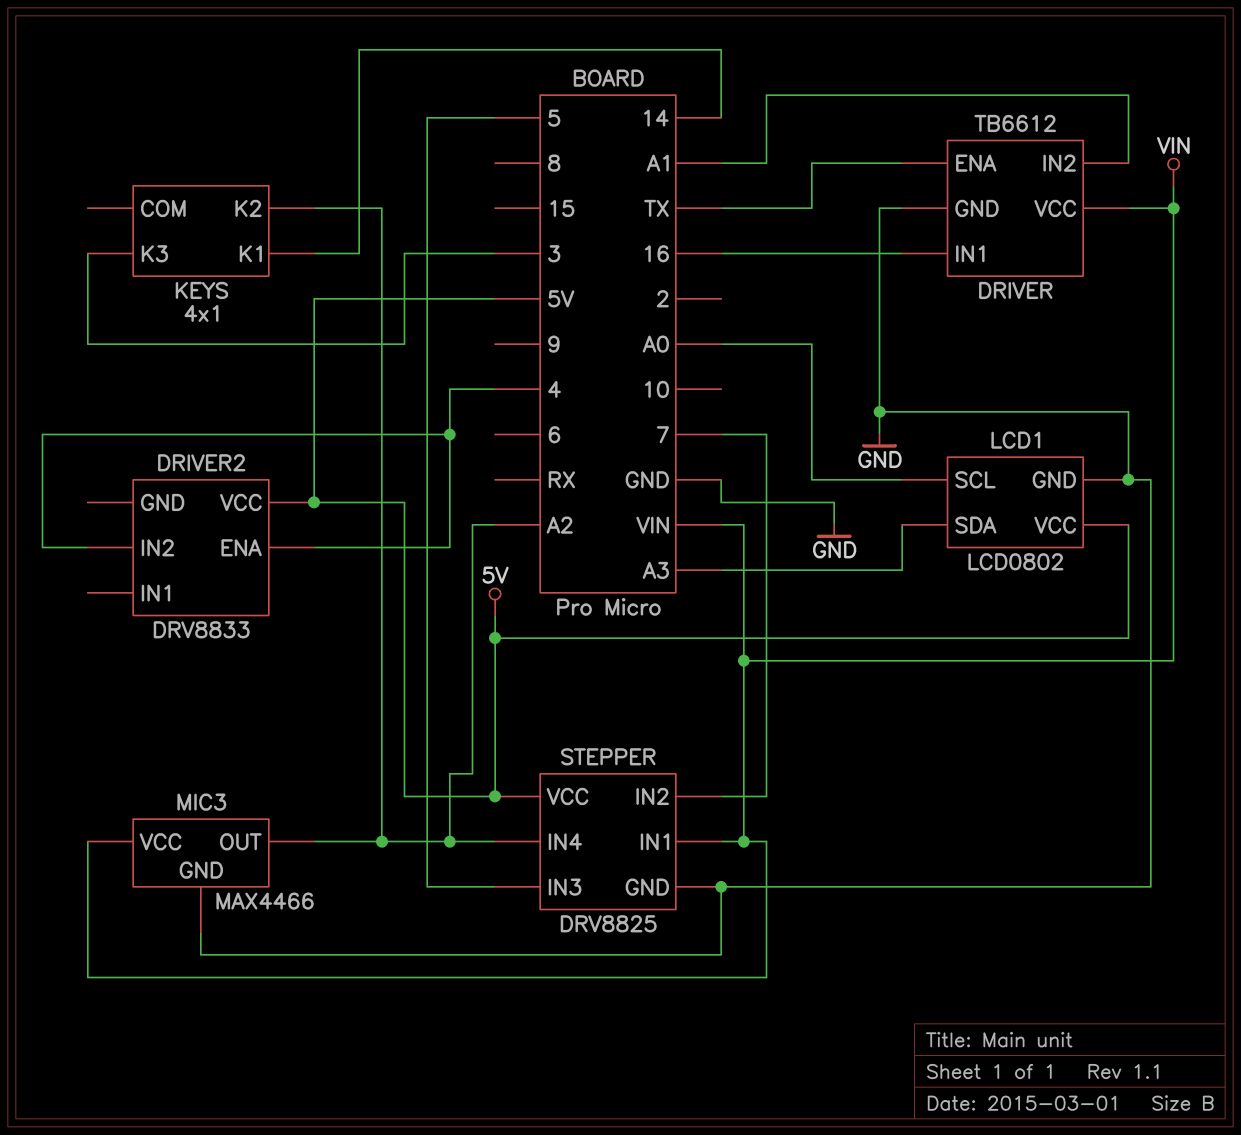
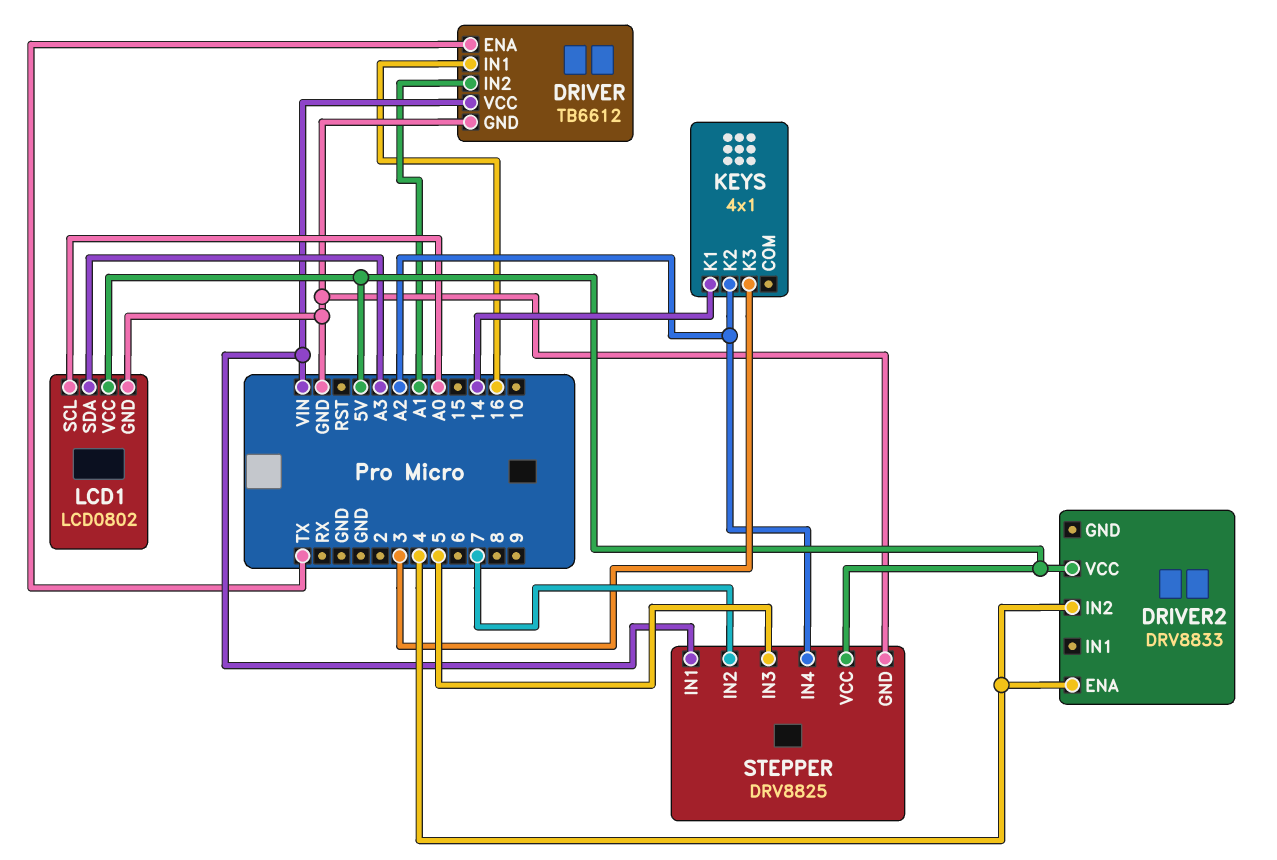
MIC3: MAX4466 -> none
MIC3 pin GND: GND -> none
MIC3 pin OUT: A2 -> none
MIC3 pin VCC: VIN -> none

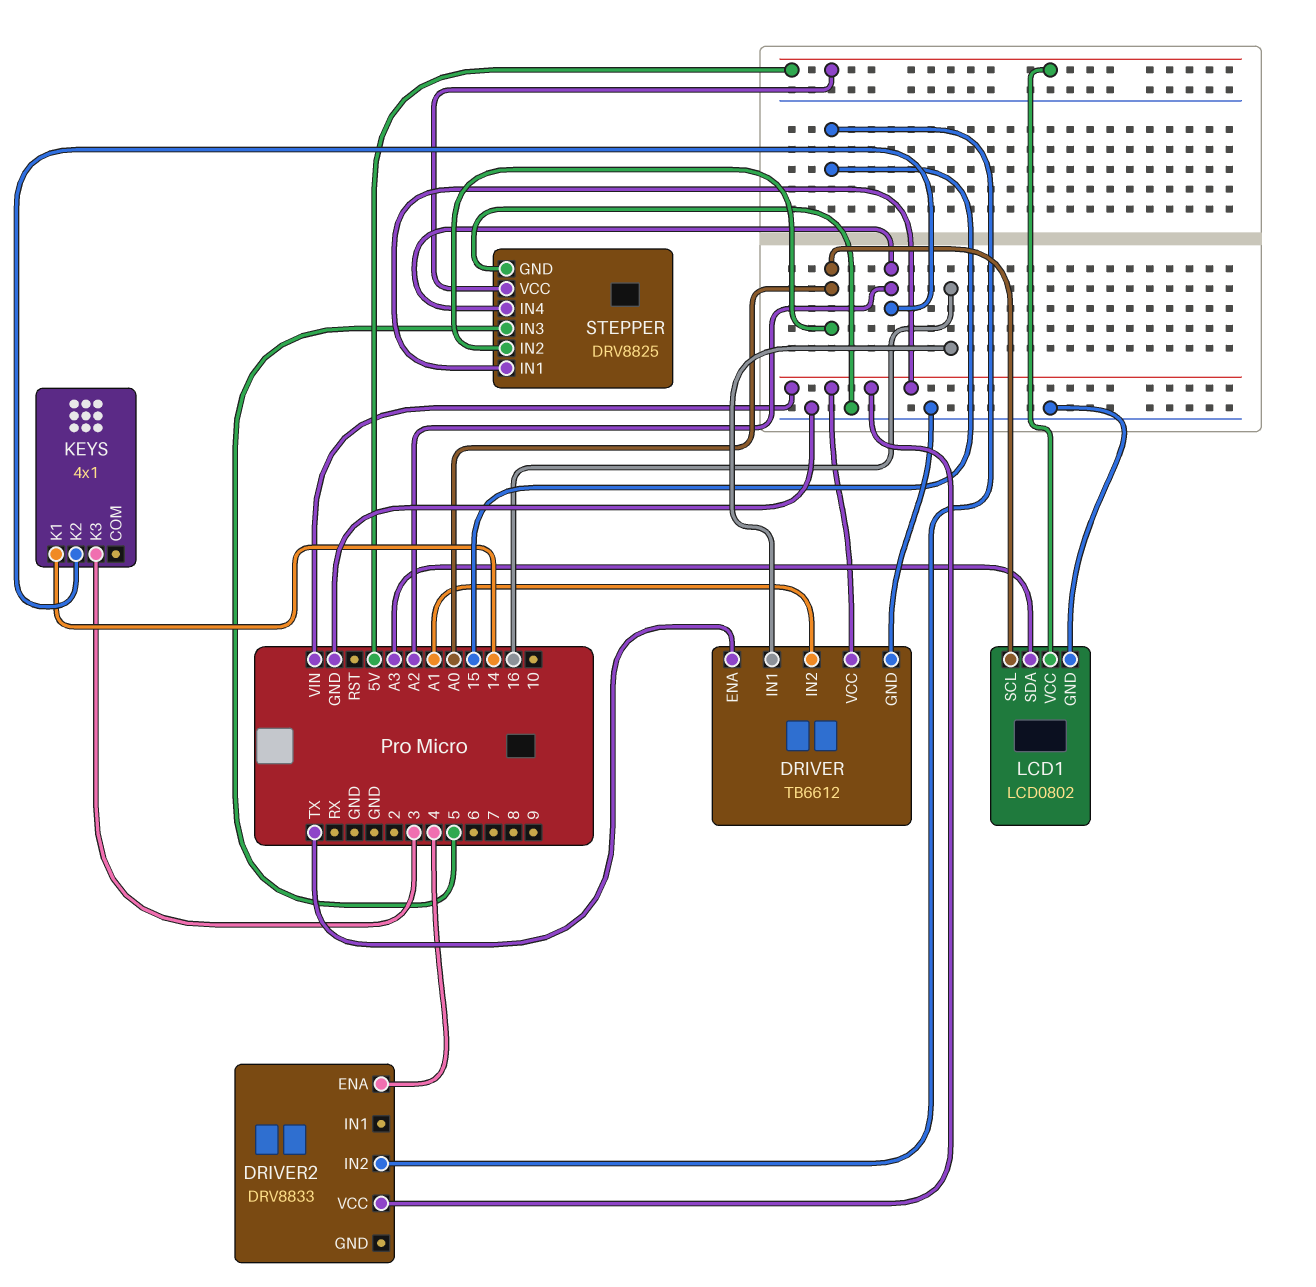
DRIVER2 pin IN2: 4 -> 15
DRIVER2 pin VCC: 5V -> VIN
STEPPER pin IN2: 7 -> A0

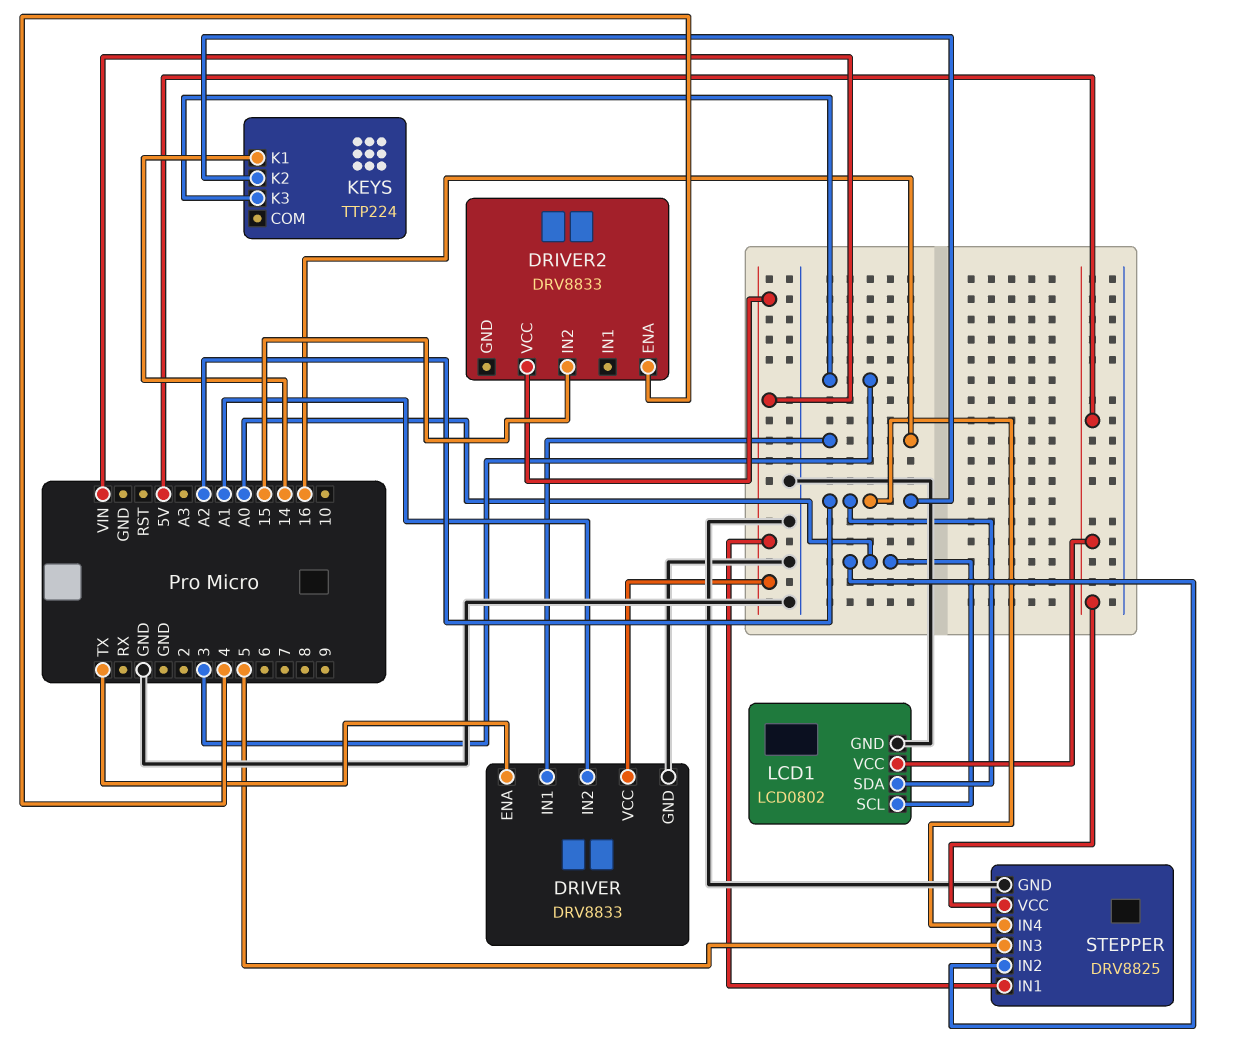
DRIVER: TB6612 -> DRV8833
KEYS: 4x1 -> TTP224
LCD1 pin SDA: A3 -> A2

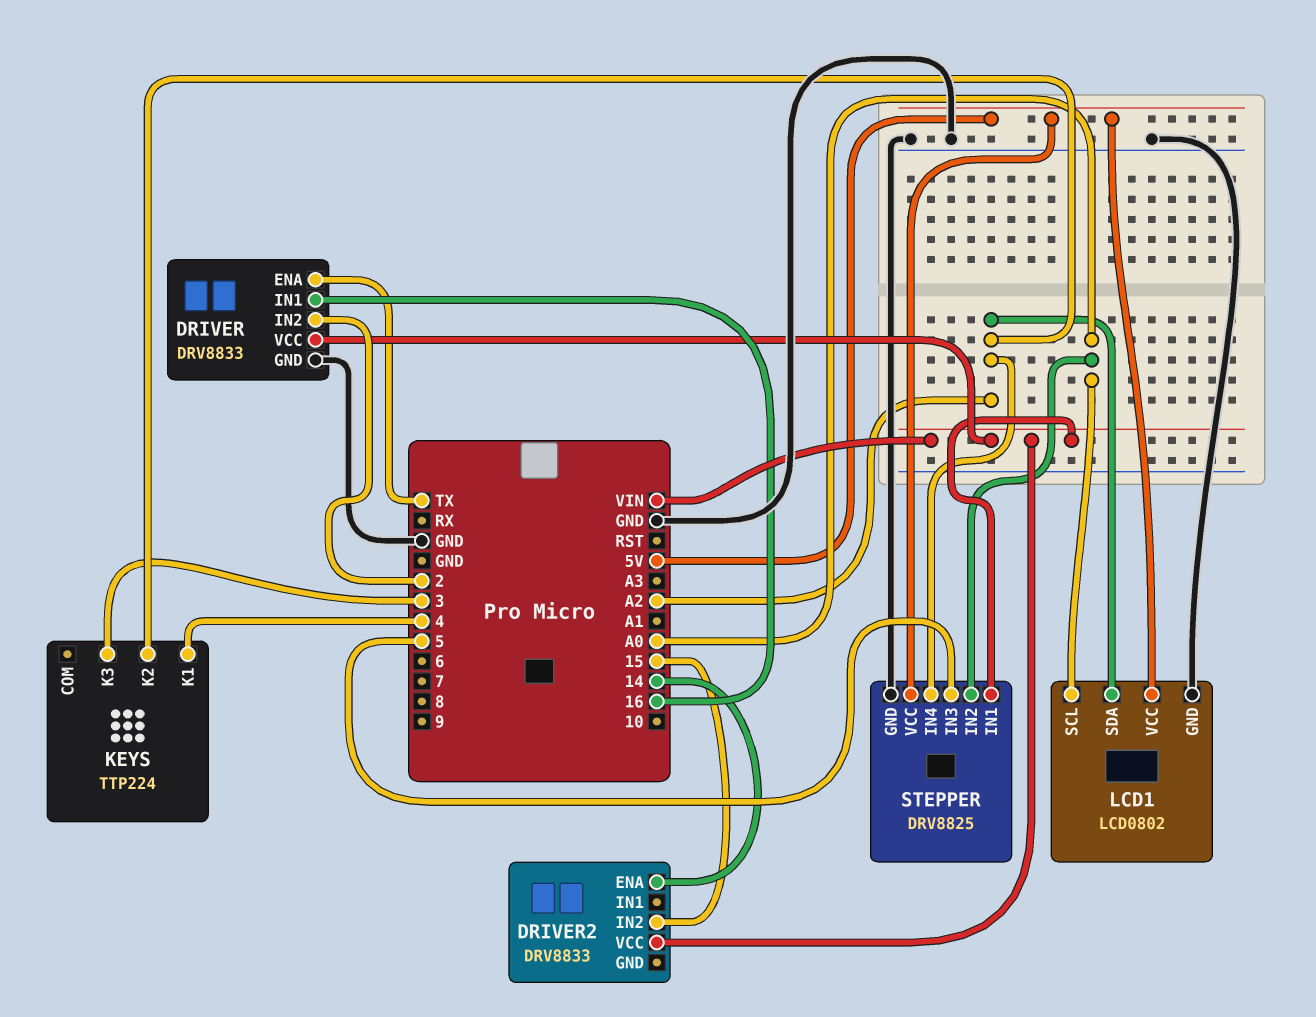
DRIVER pin IN2: A1 -> 2
DRIVER2 pin ENA: 4 -> 14
KEYS pin K1: 14 -> 4

